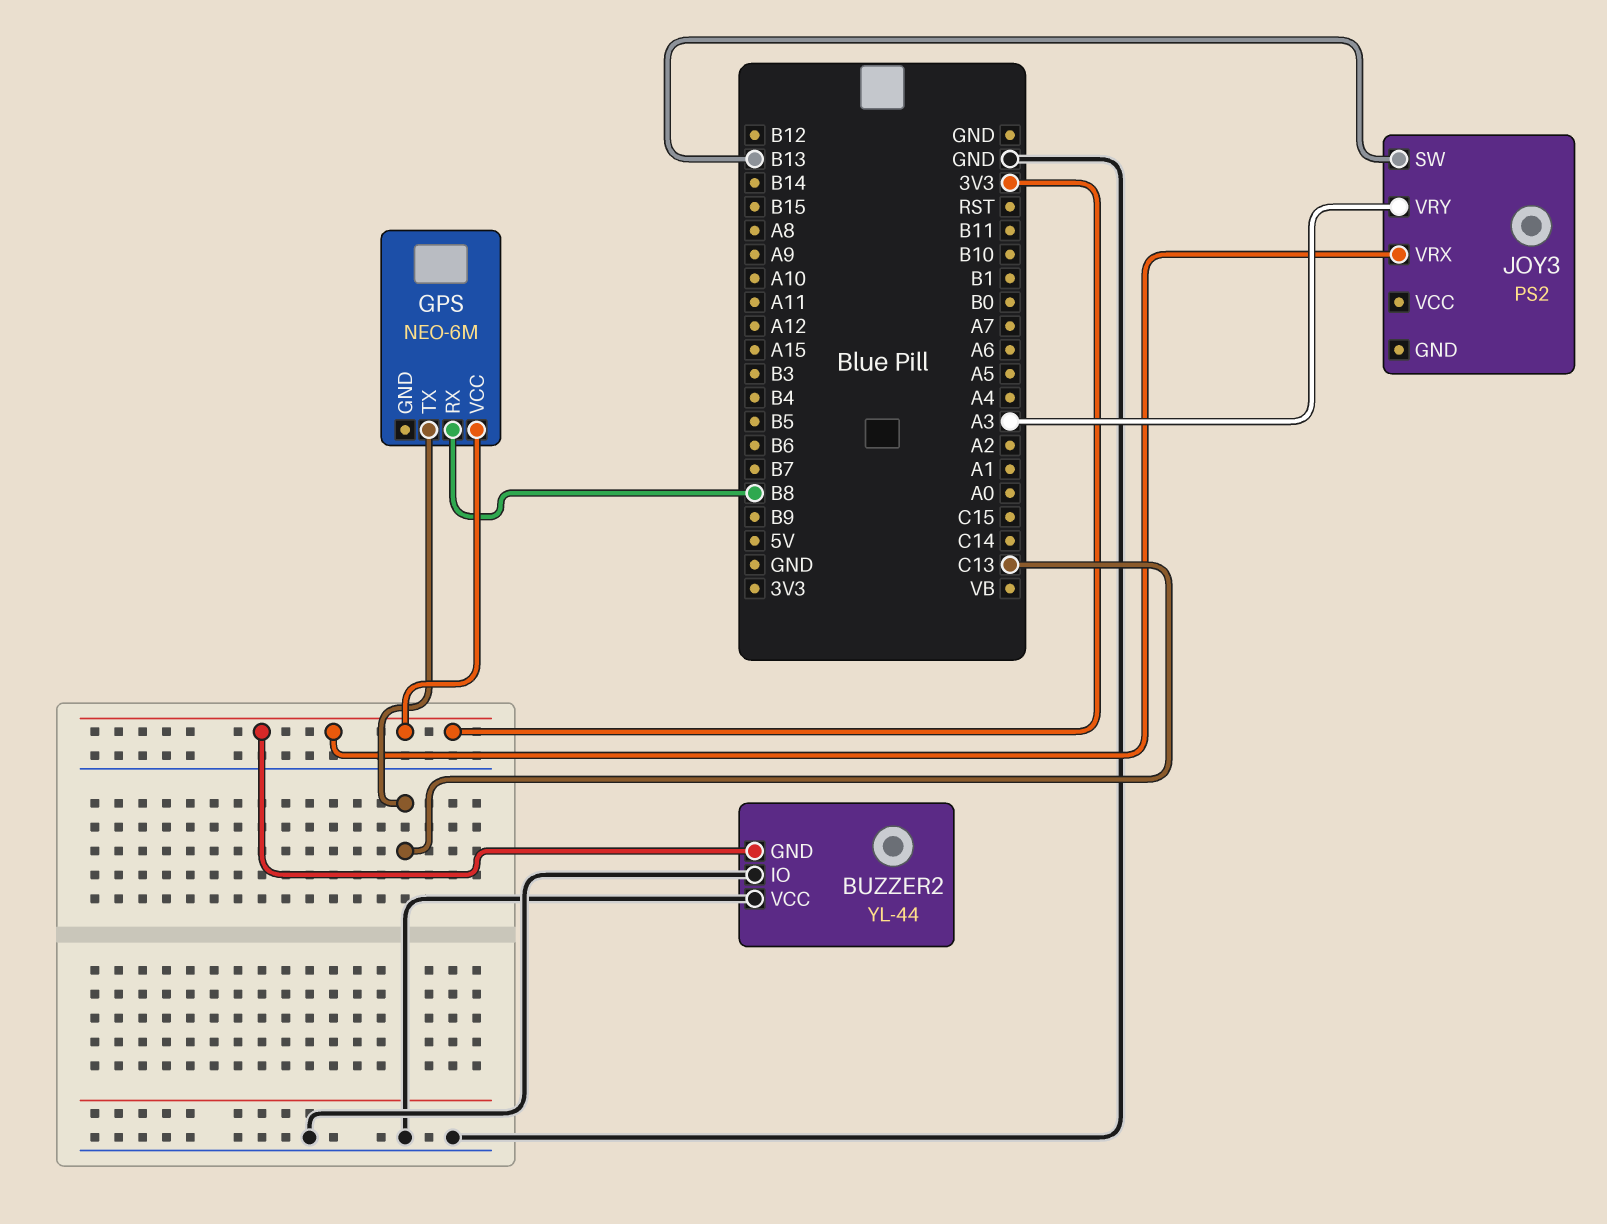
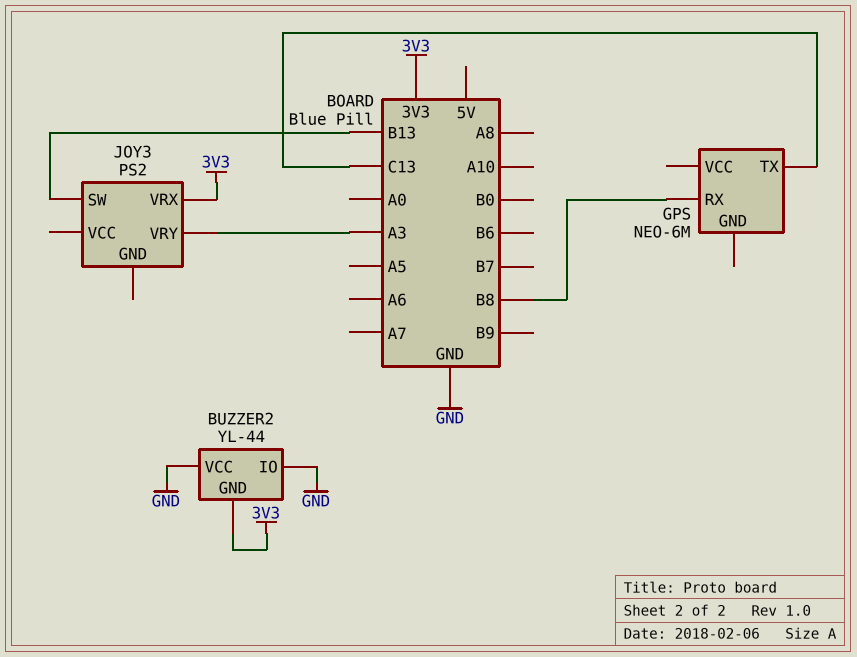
GPS pin VCC: 3V3 -> none

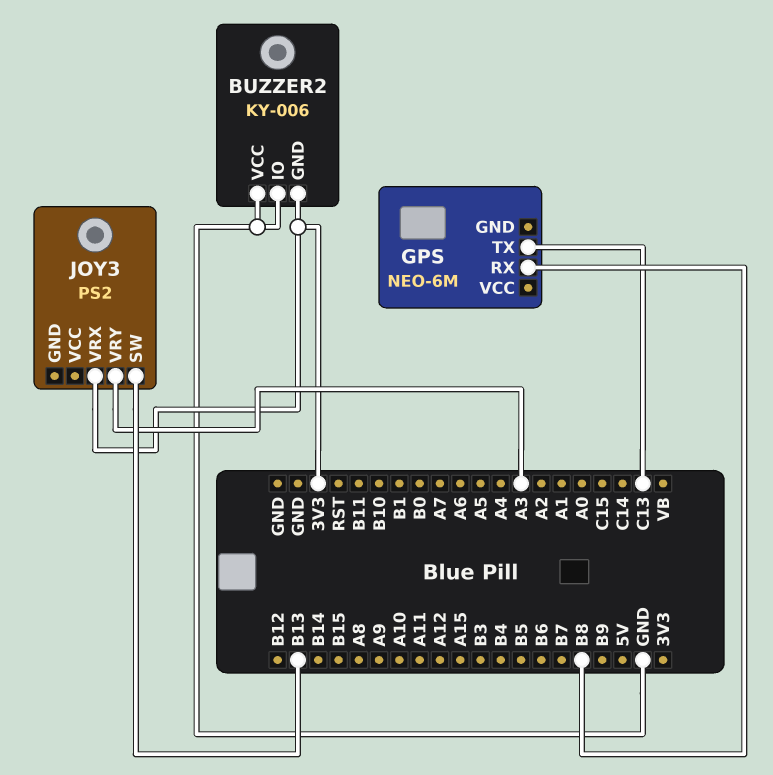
BUZZER2: YL-44 -> KY-006

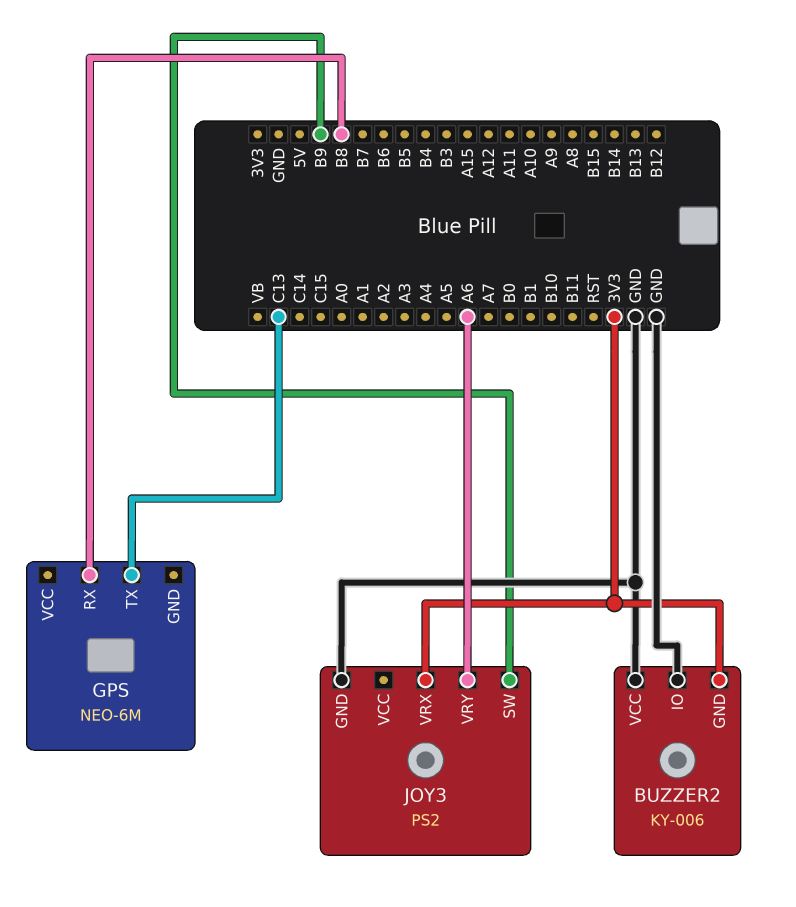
JOY3 pin GND: none -> GND
JOY3 pin SW: B13 -> B9
JOY3 pin VRY: A3 -> A6

